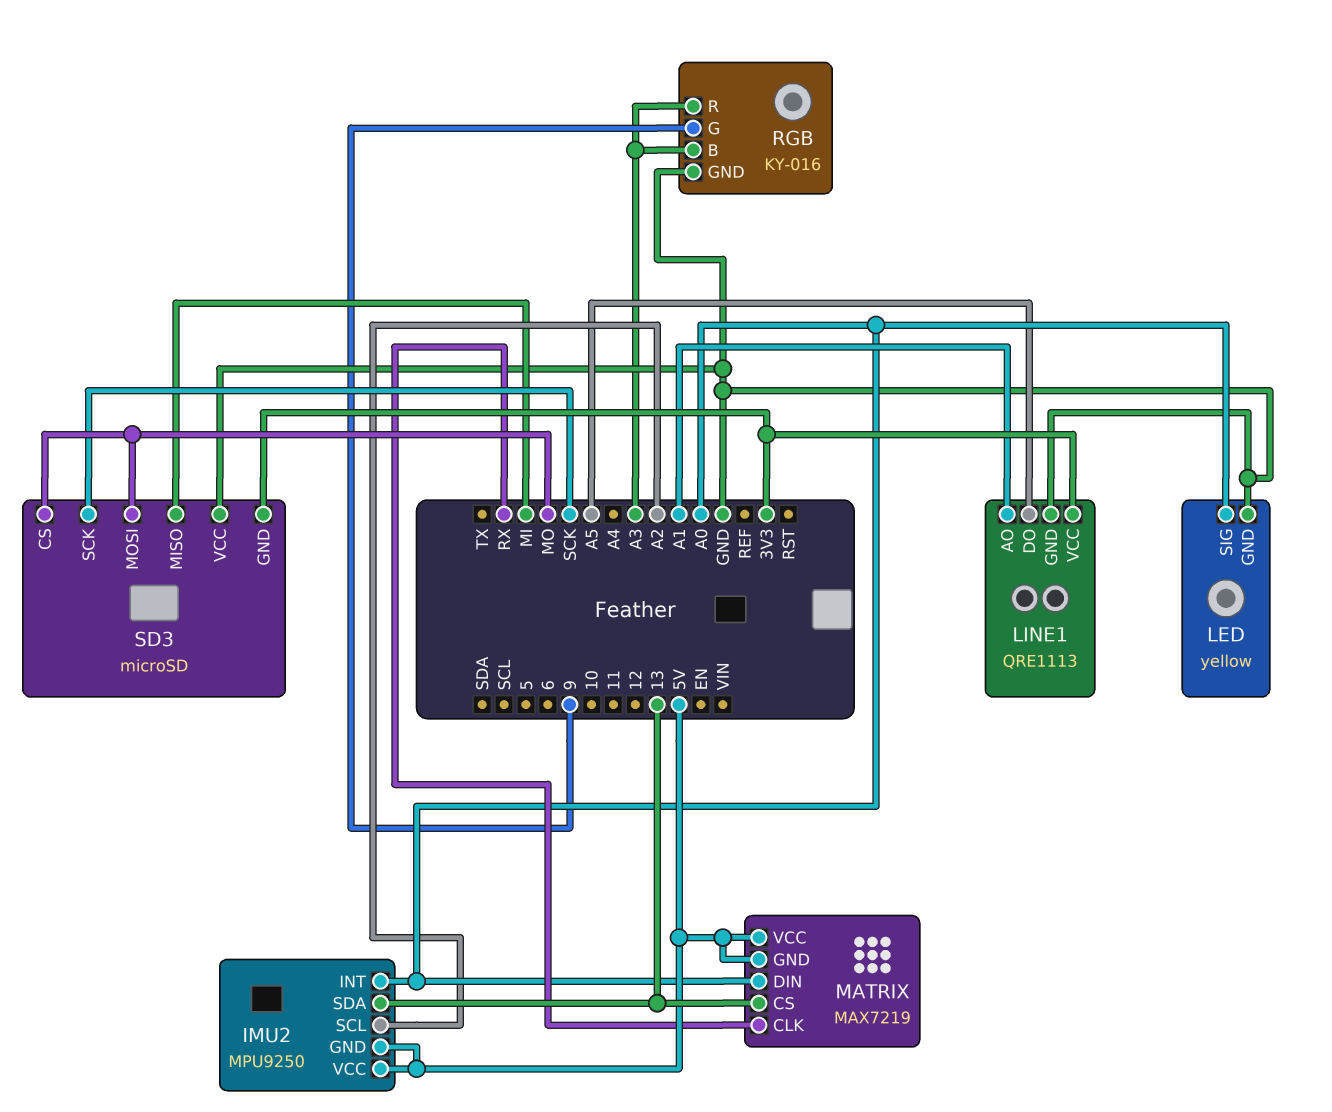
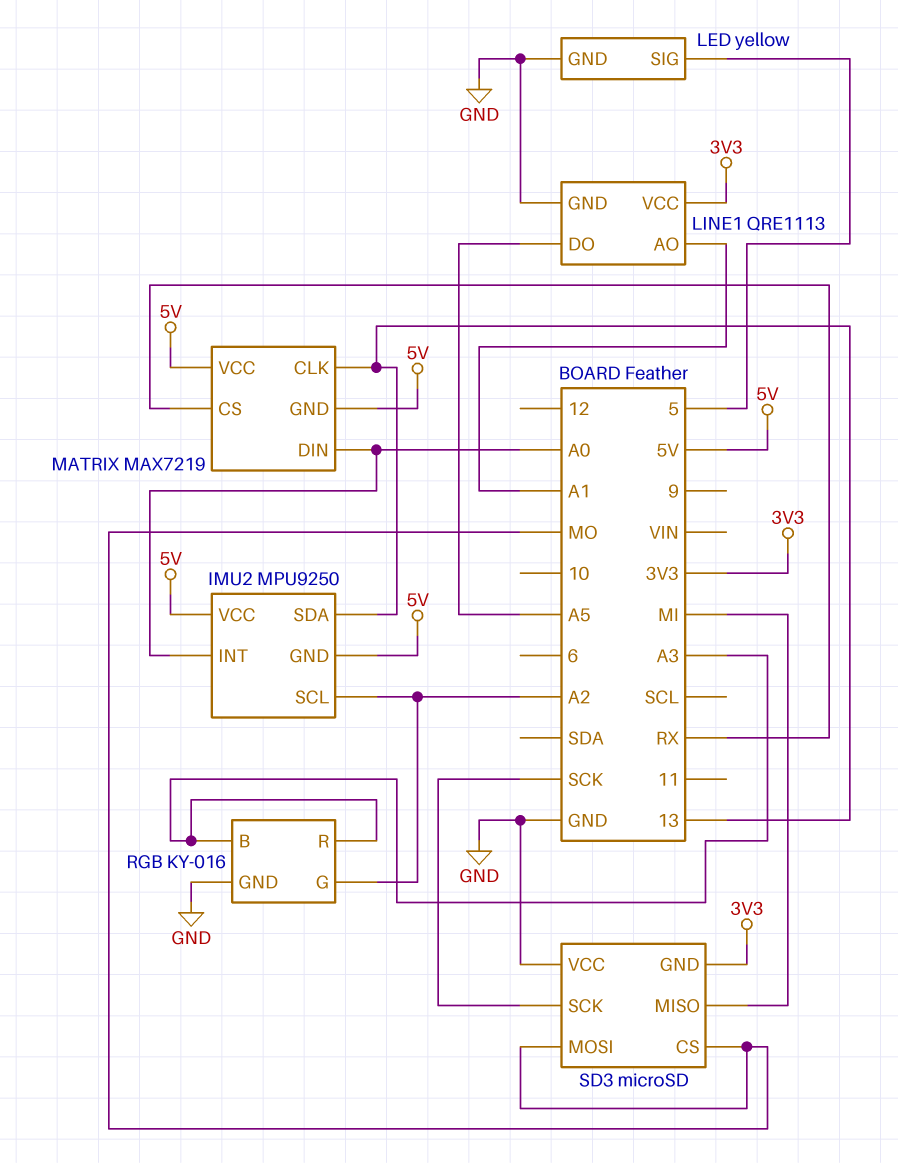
LED pin SIG: A0 -> 5
MATRIX pin CLK: RX -> 13
MATRIX pin CS: 13 -> RX
RGB pin G: 9 -> A2

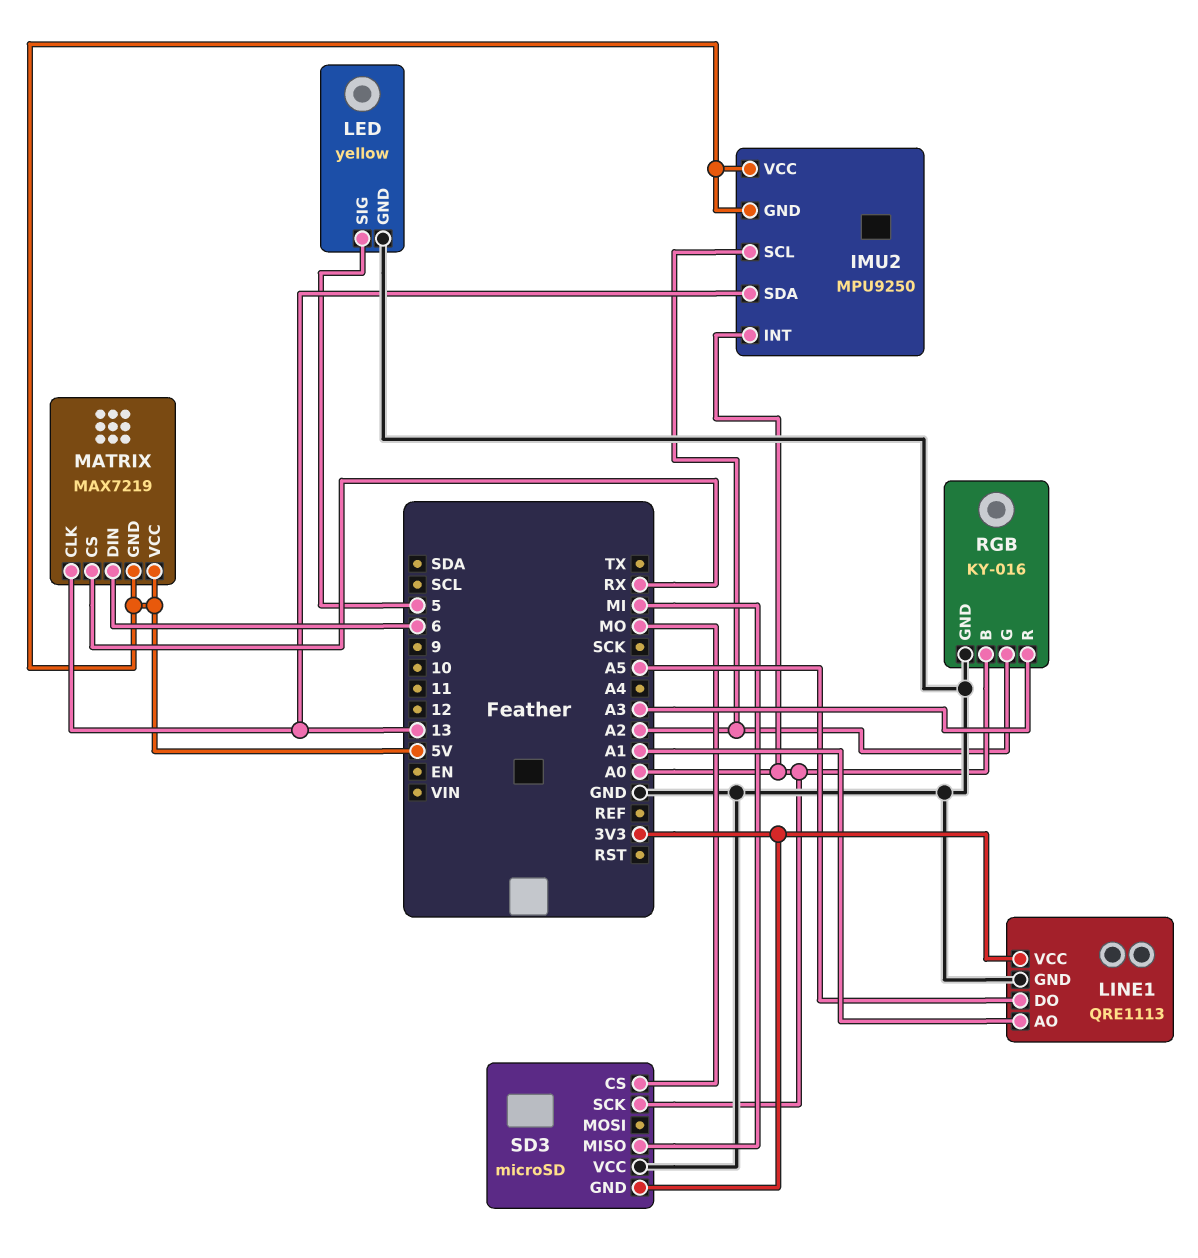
MATRIX pin DIN: A0 -> 6
RGB pin B: A3 -> A0
SD3 pin MOSI: MO -> none
SD3 pin SCK: SCK -> A0

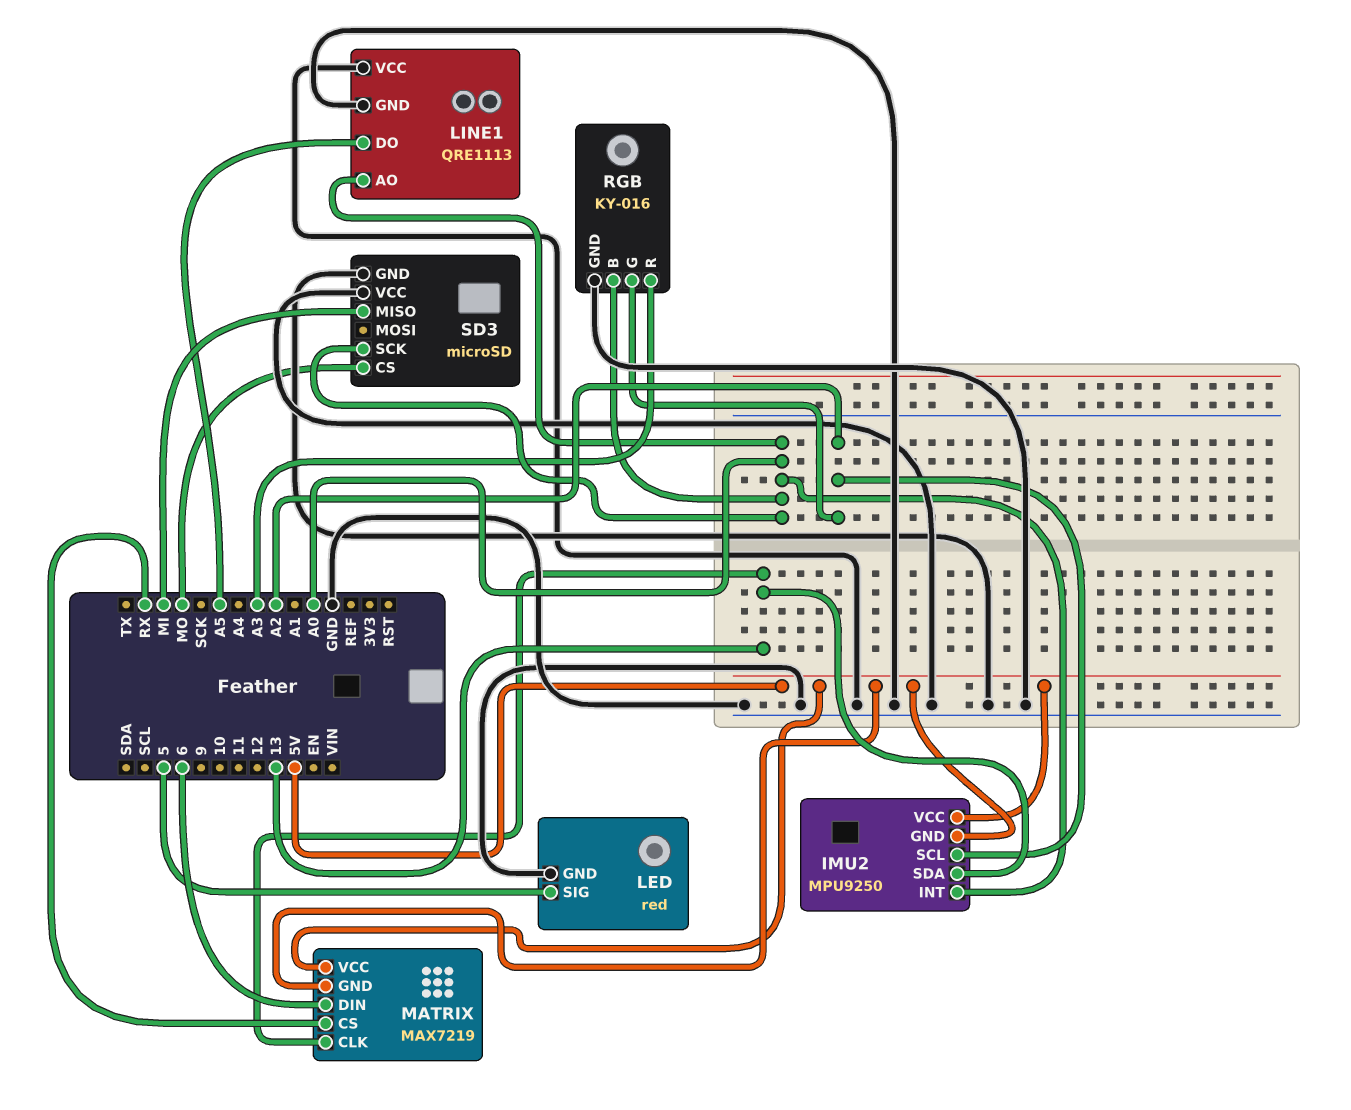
LED: yellow -> red
LINE1 pin AO: A1 -> A0
LINE1 pin VCC: 3V3 -> GND
SD3 pin GND: 3V3 -> GND

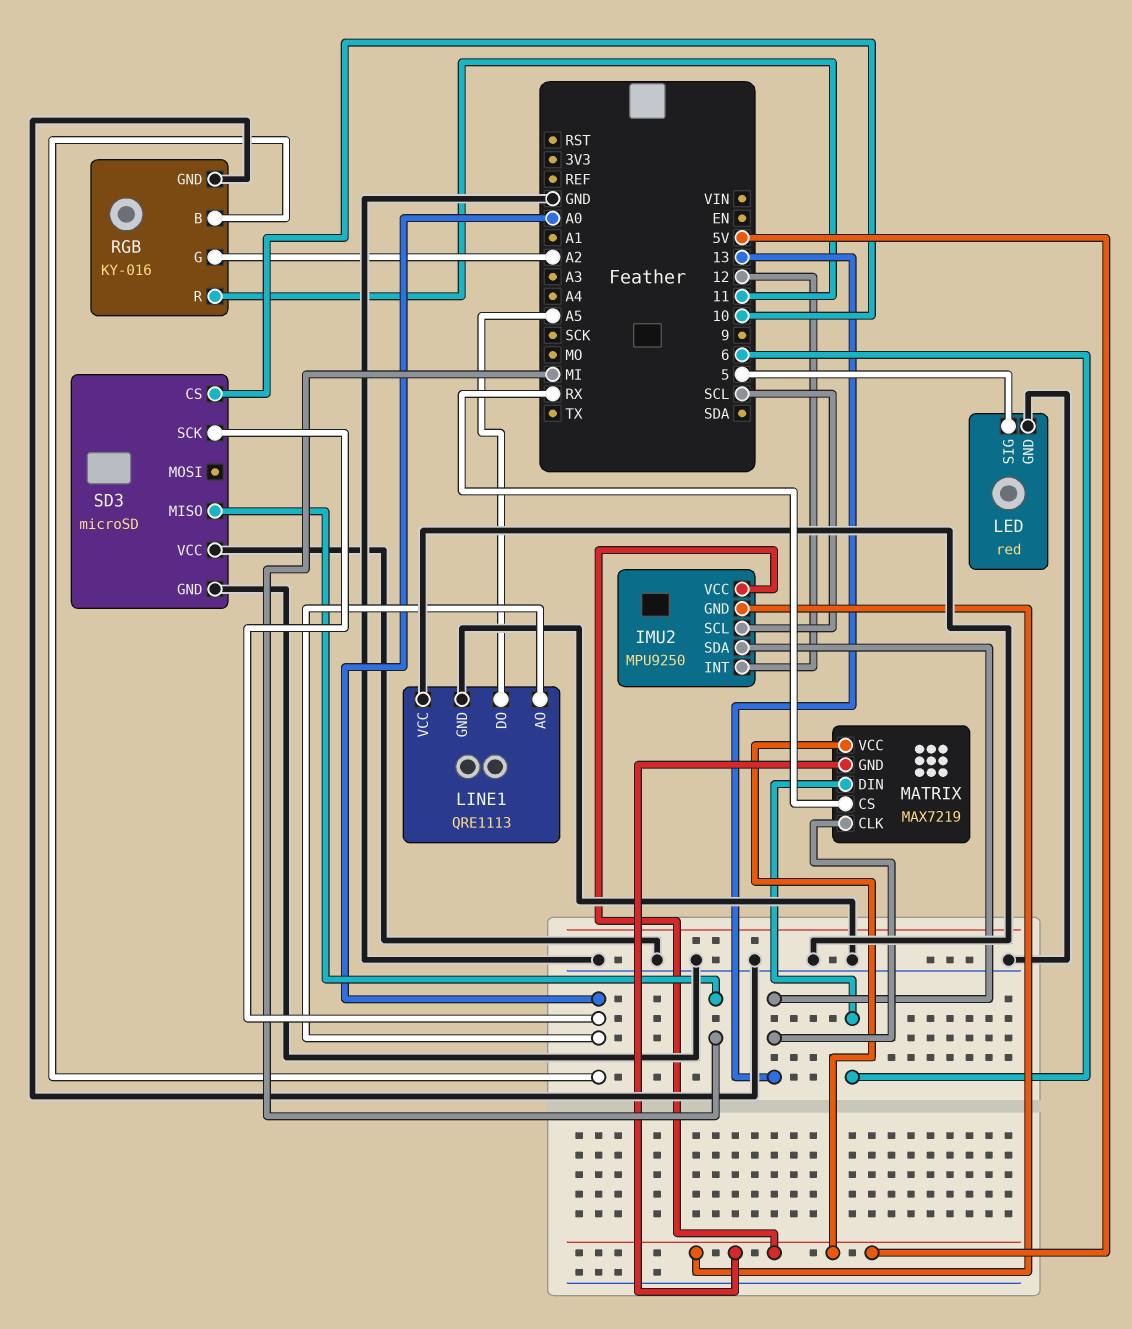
IMU2 pin INT: A0 -> 12
IMU2 pin SCL: A2 -> SCL
RGB pin R: A3 -> 11
SD3 pin CS: MO -> 10

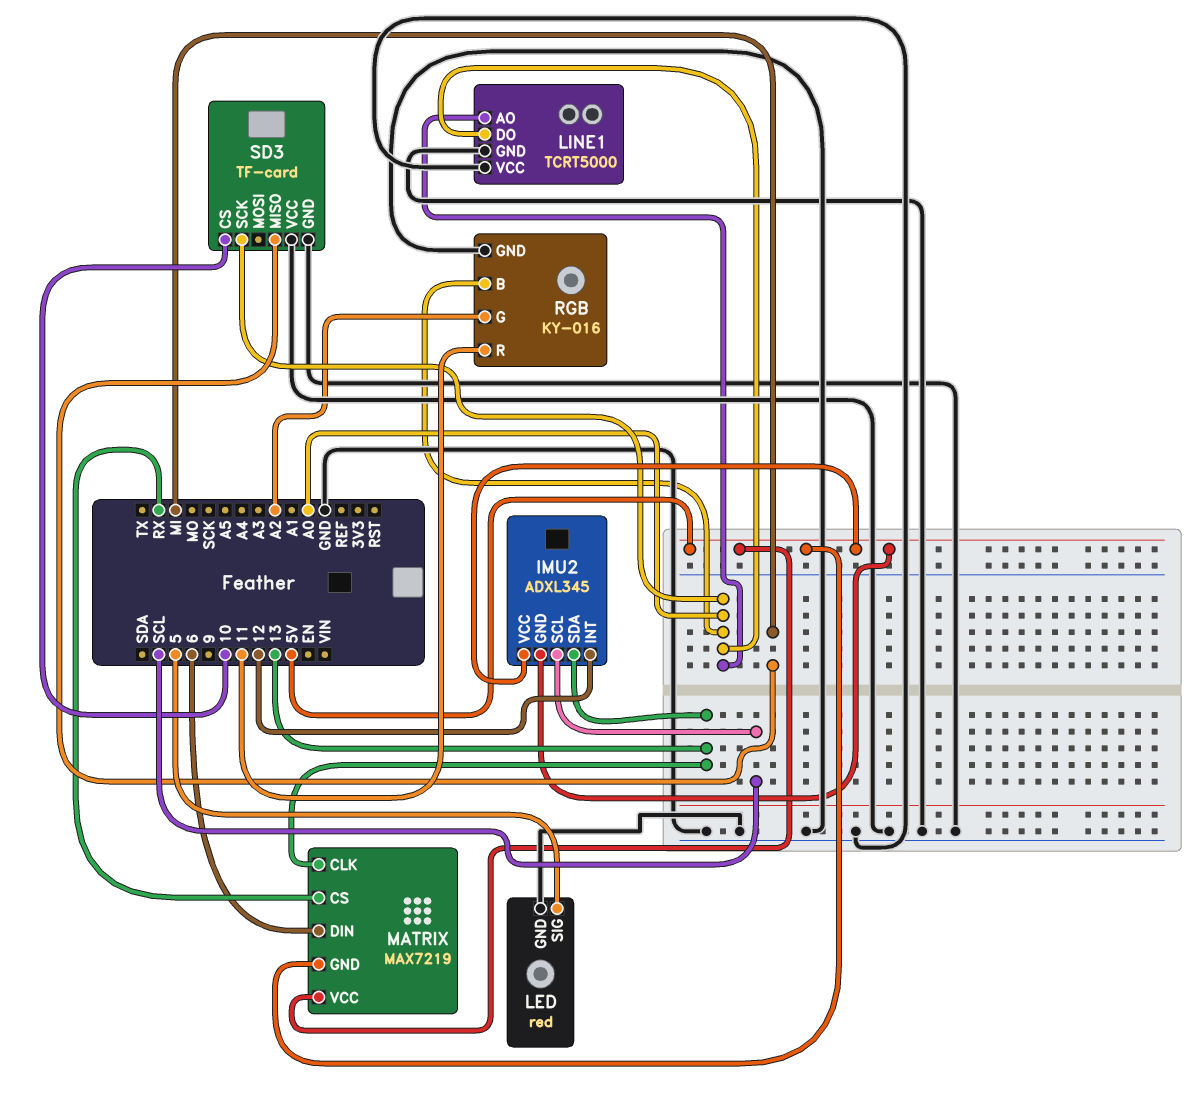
IMU2: MPU9250 -> ADXL345
LINE1: QRE1113 -> TCRT5000
LINE1 pin DO: A5 -> A0
SD3: microSD -> TF-card

